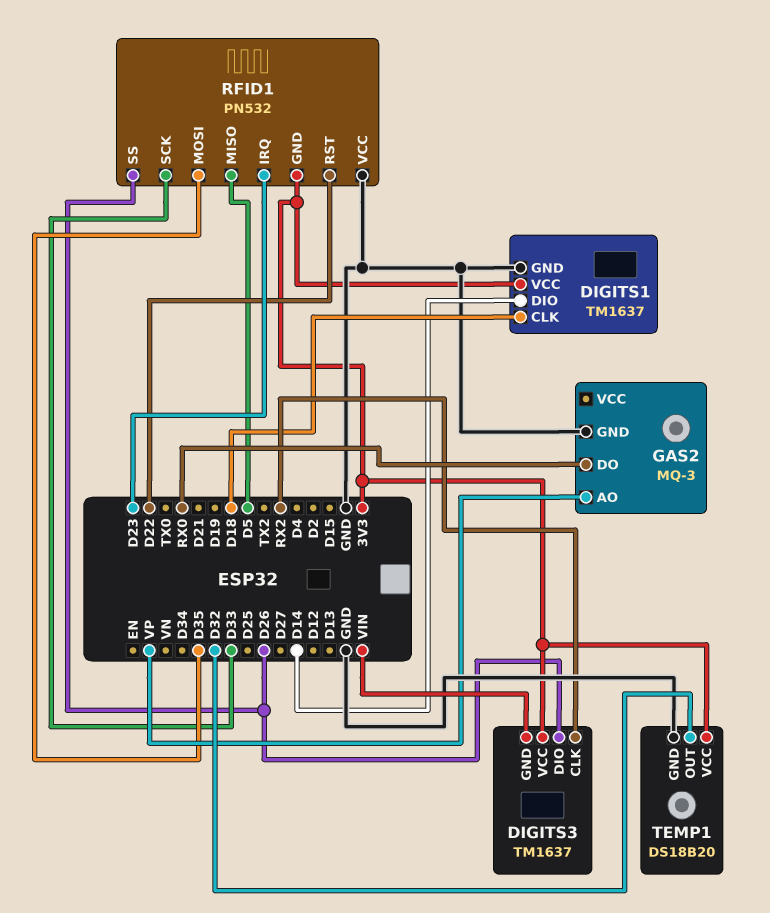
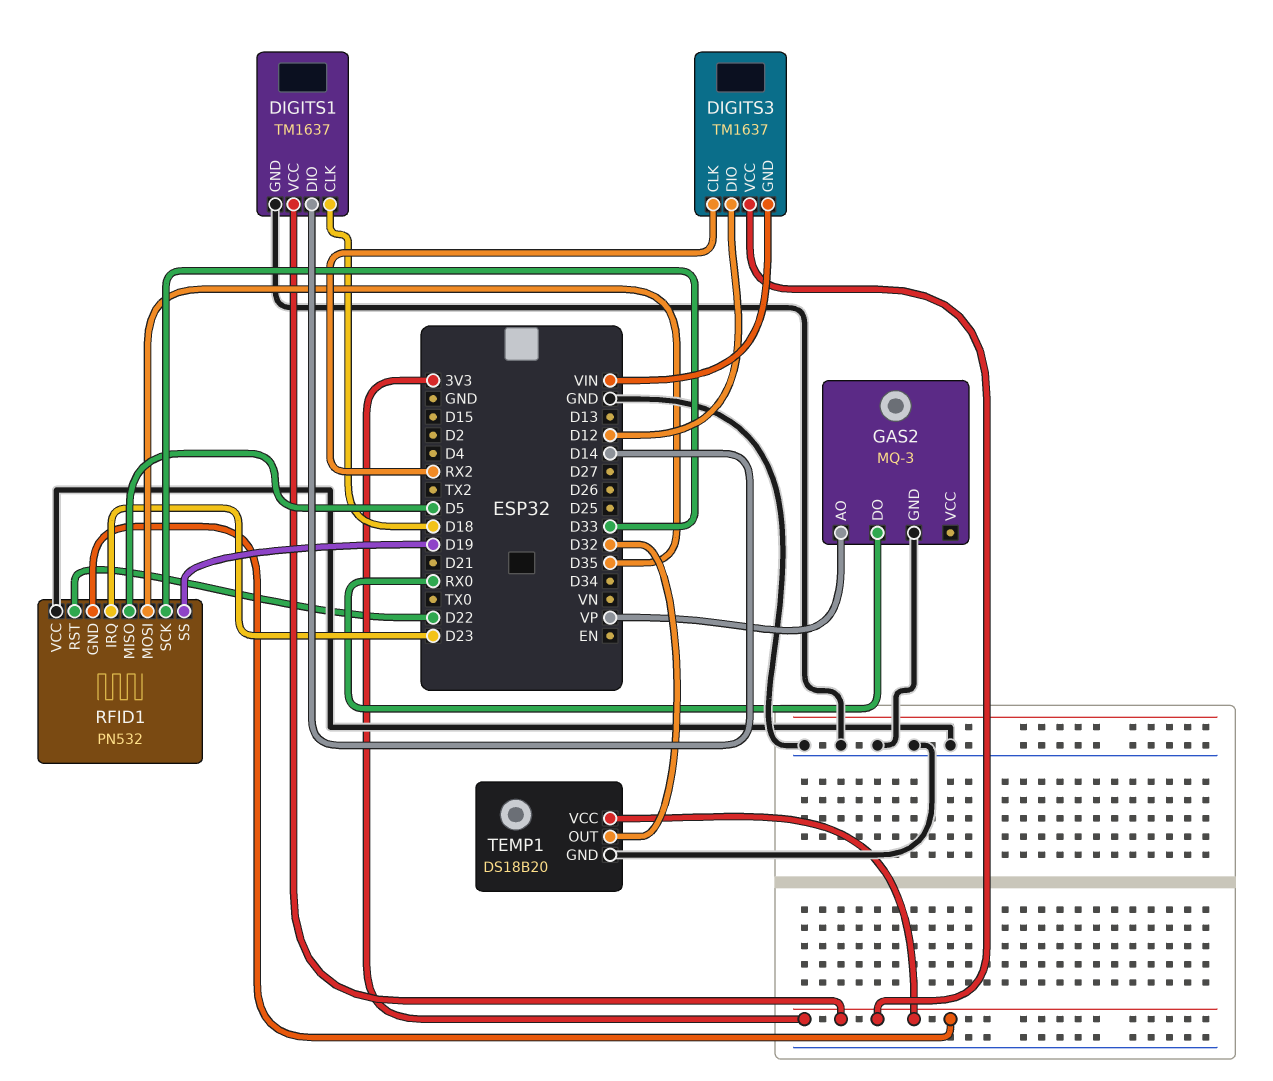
DIGITS3 pin DIO: D26 -> D12
RFID1 pin SS: D26 -> D19

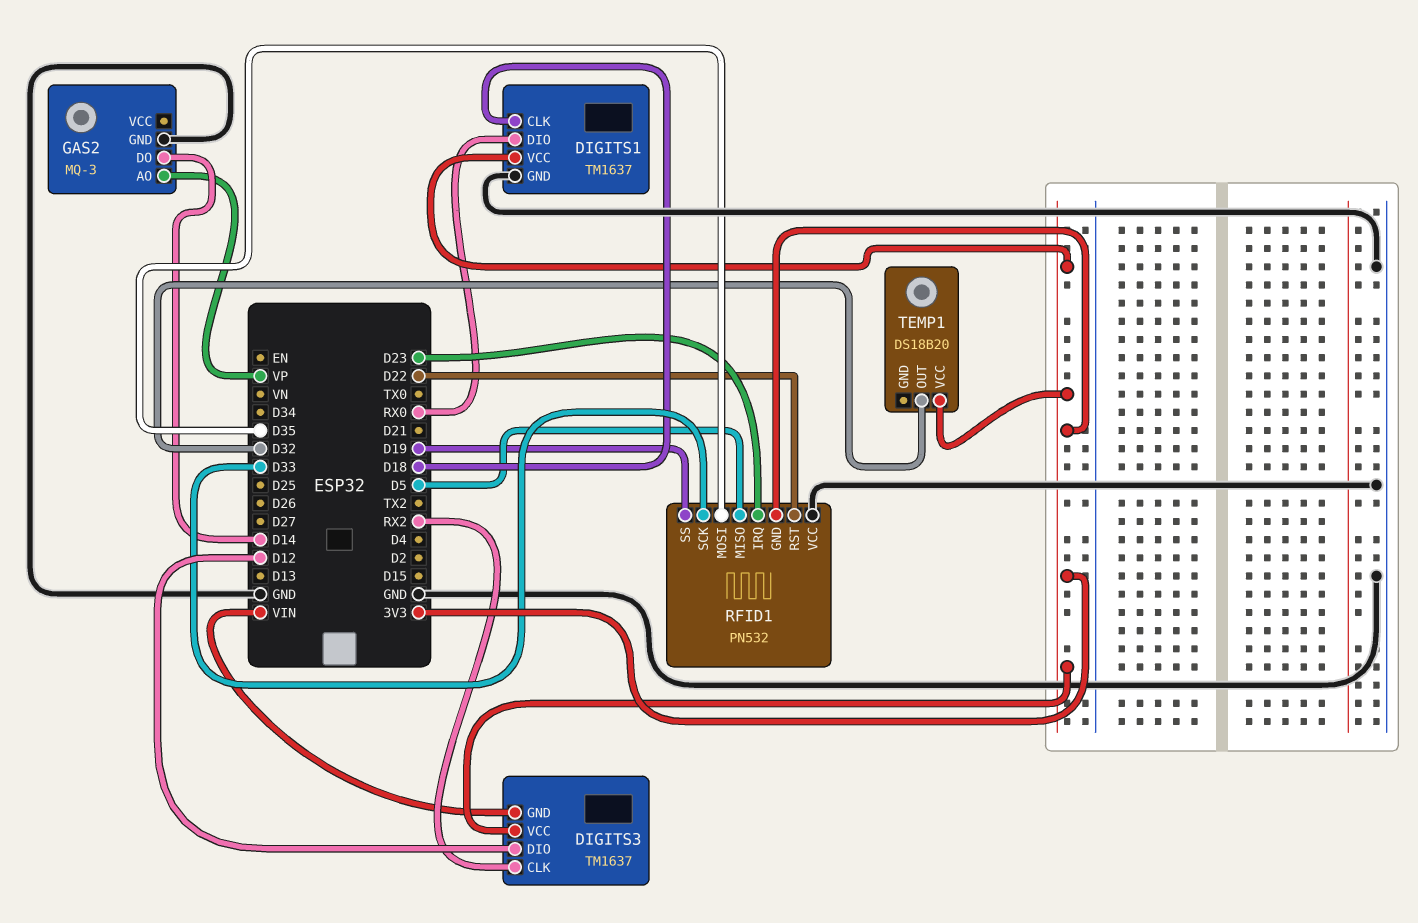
DIGITS1 pin DIO: D14 -> RX0
GAS2 pin DO: RX0 -> D14
TEMP1 pin GND: GND -> none

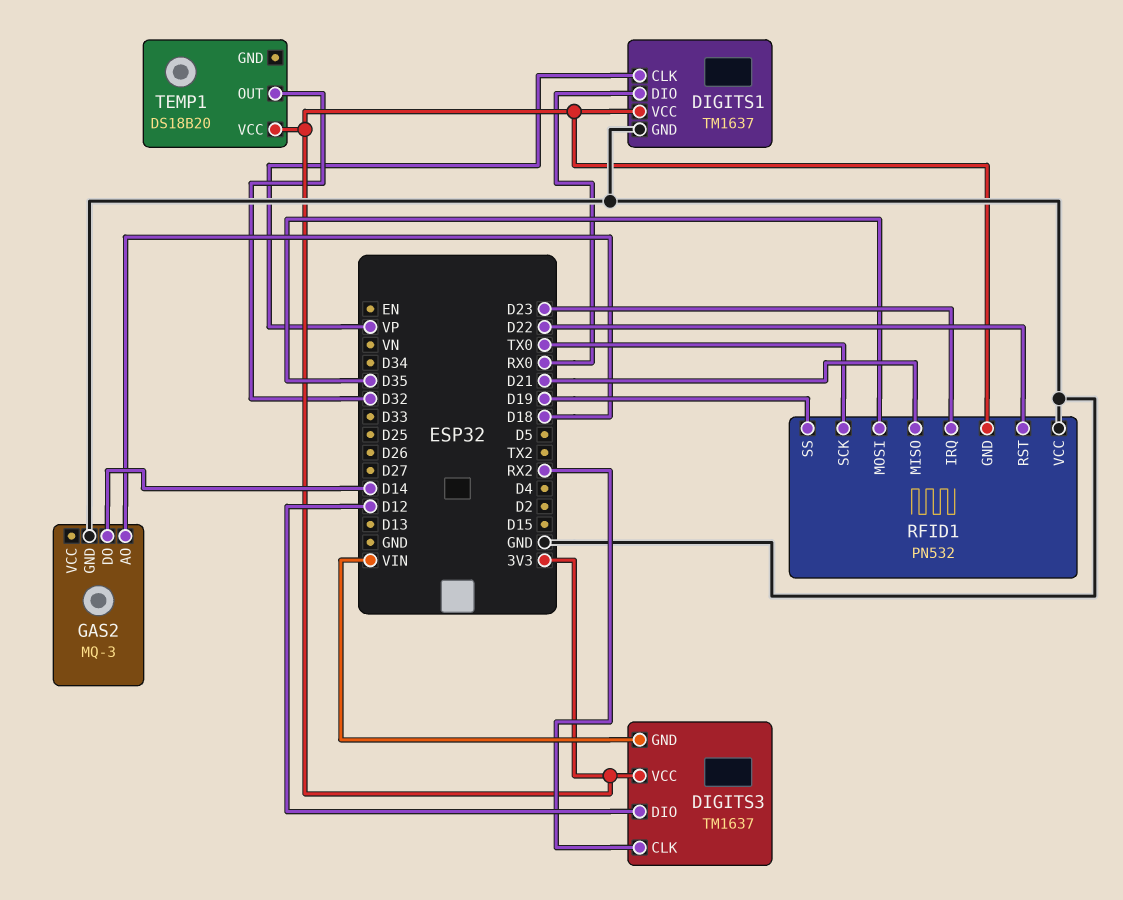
DIGITS1 pin CLK: D18 -> VP
GAS2 pin AO: VP -> D18
RFID1 pin MISO: D5 -> D21
RFID1 pin SCK: D33 -> TX0

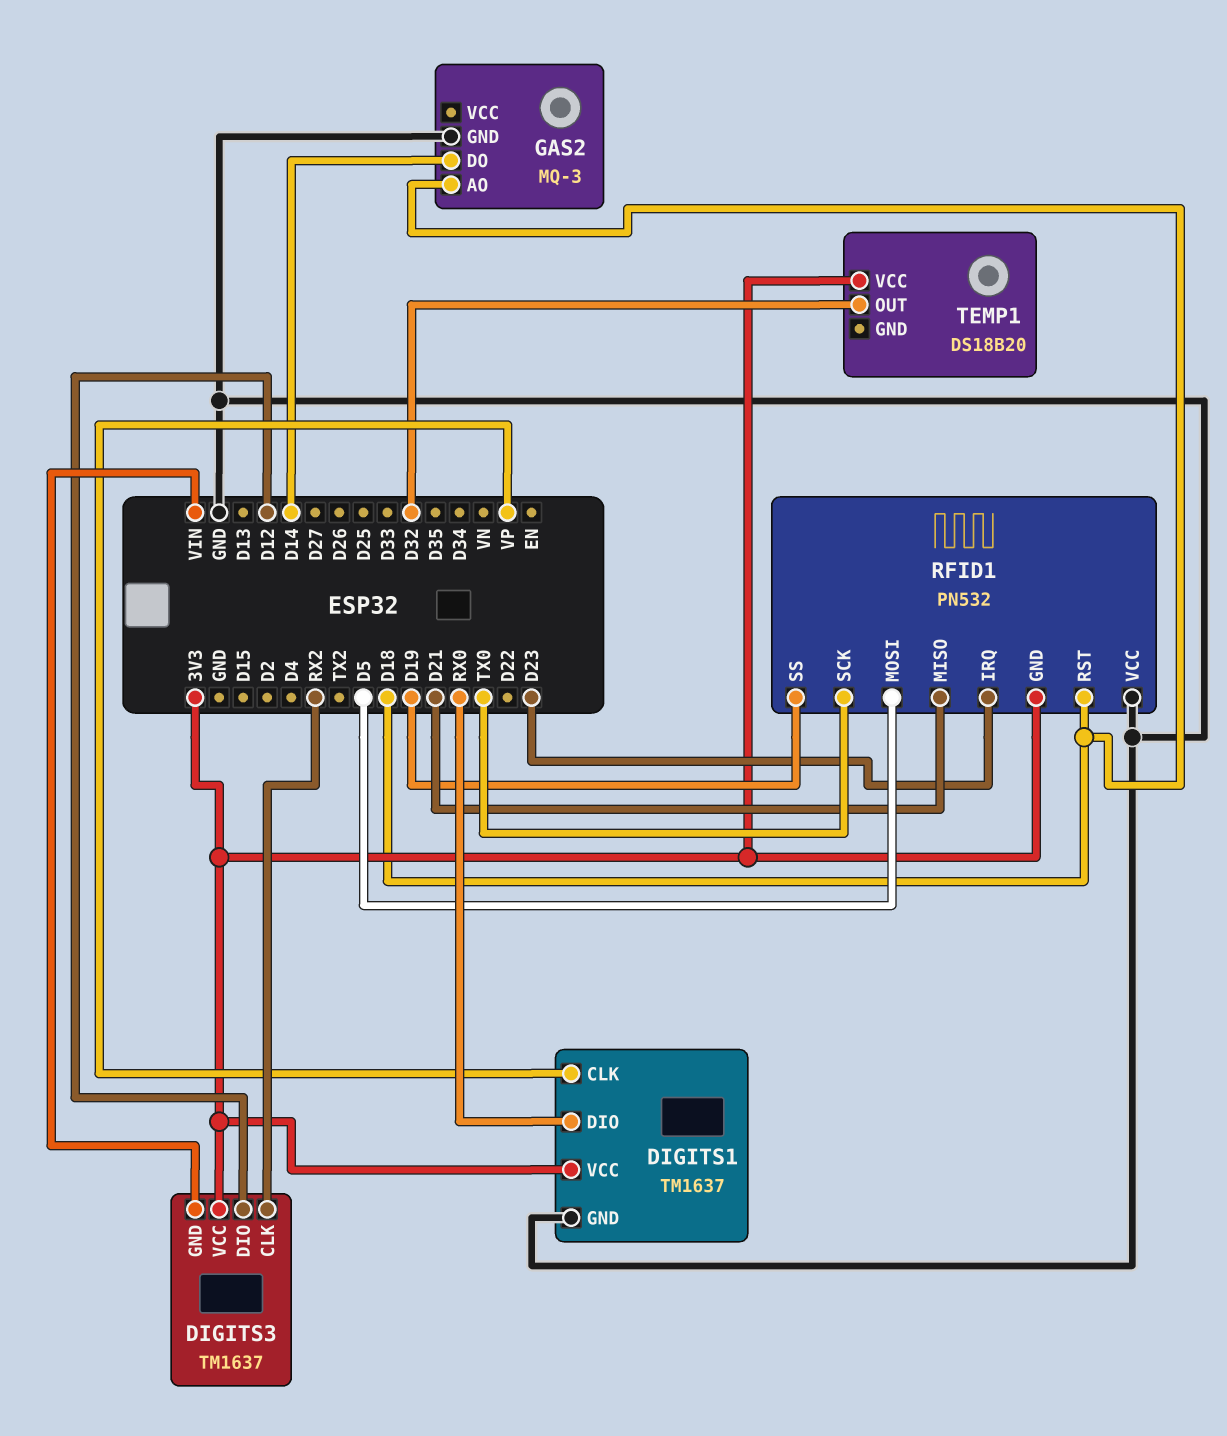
RFID1 pin MOSI: D35 -> D5
RFID1 pin RST: D22 -> D18

